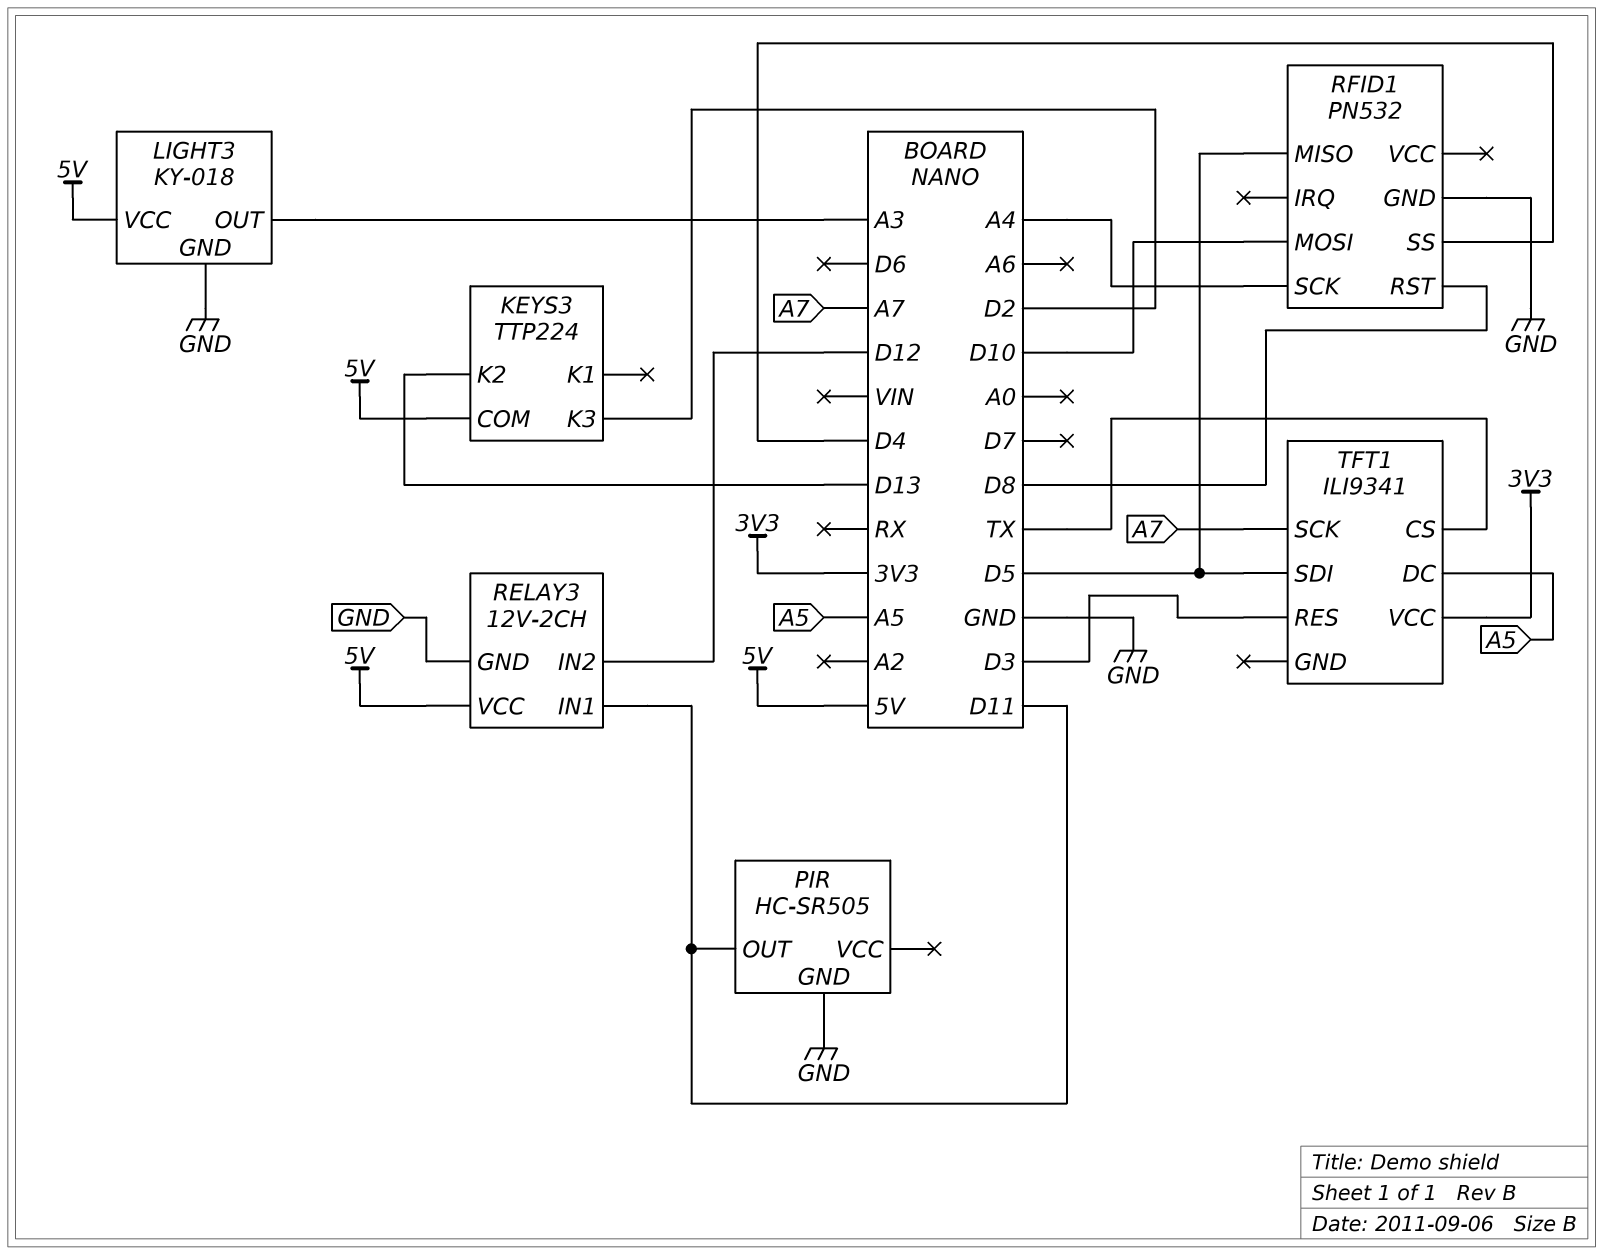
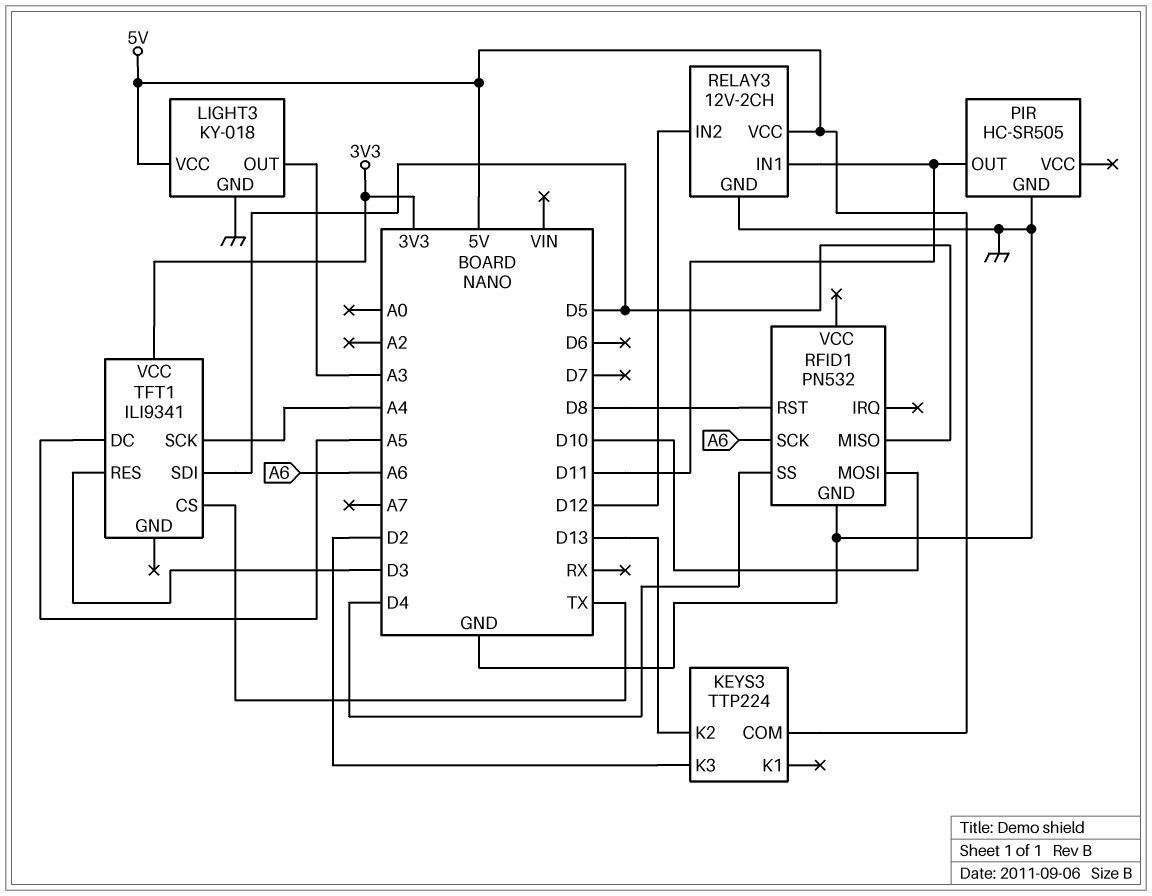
RFID1 pin SCK: A4 -> A6
TFT1 pin SCK: A7 -> A4

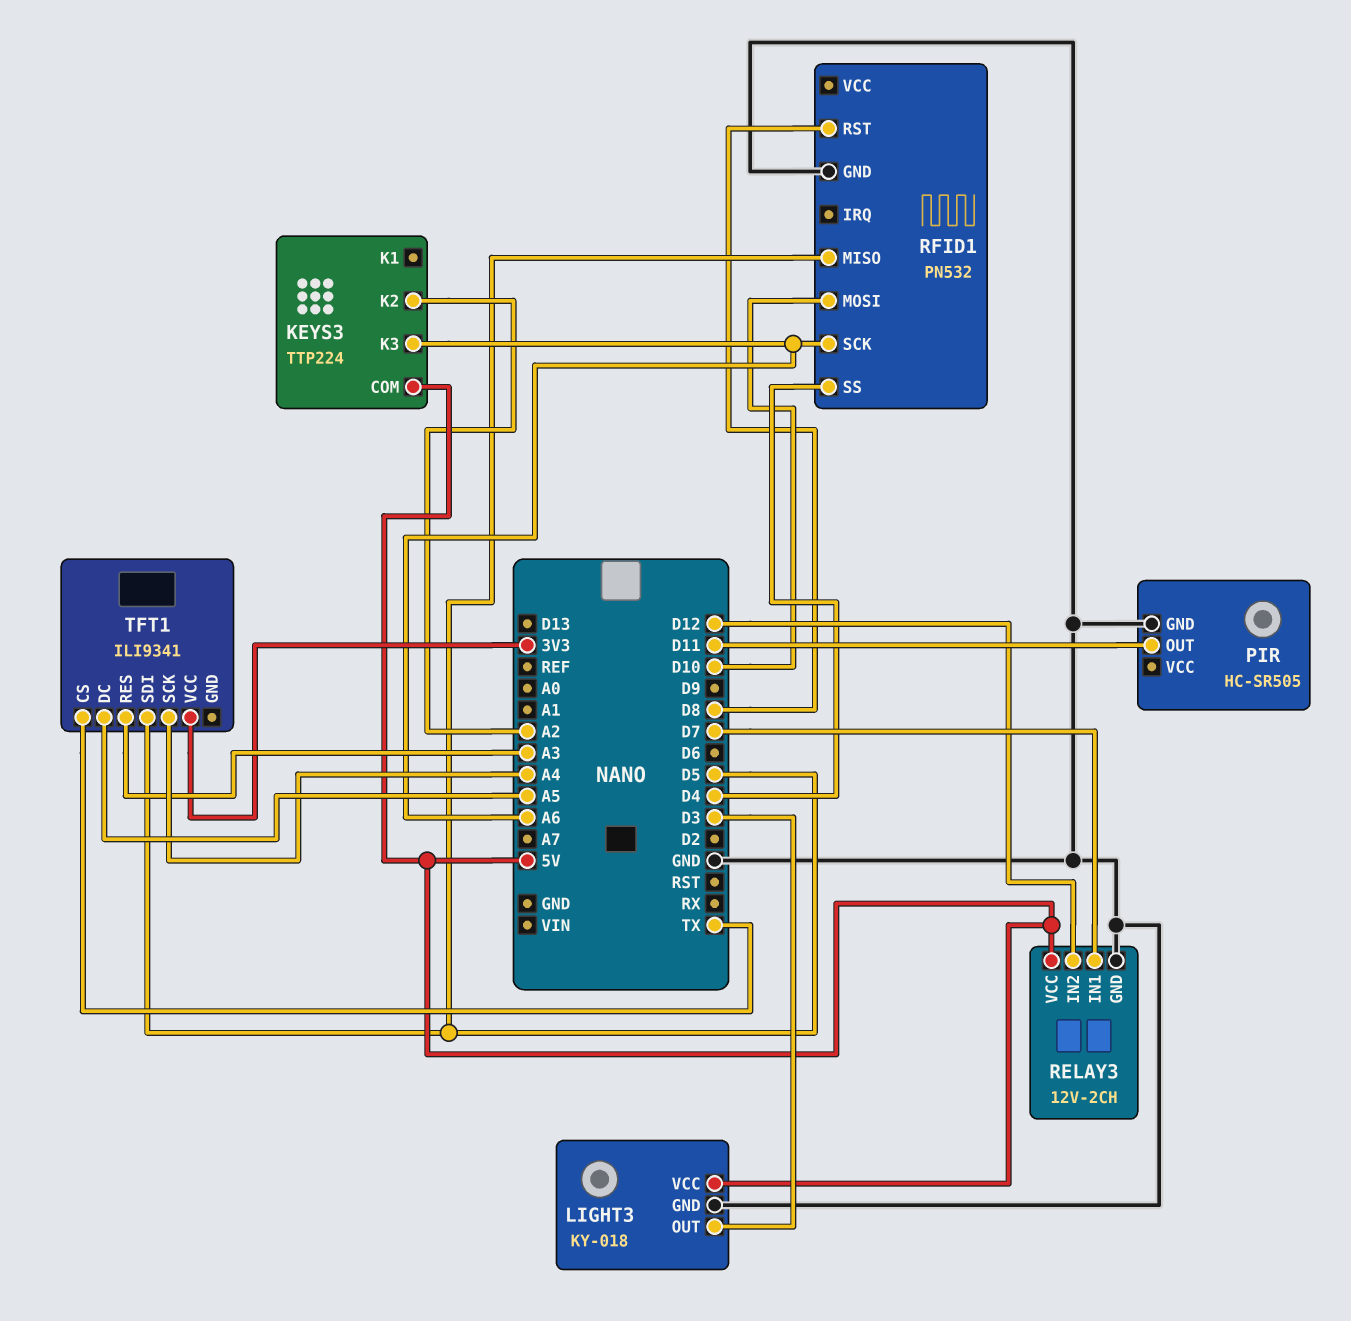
KEYS3 pin K2: D13 -> A2
KEYS3 pin K3: D2 -> A6
LIGHT3 pin OUT: A3 -> D3
RELAY3 pin IN1: D11 -> D7
TFT1 pin RES: D3 -> A3

